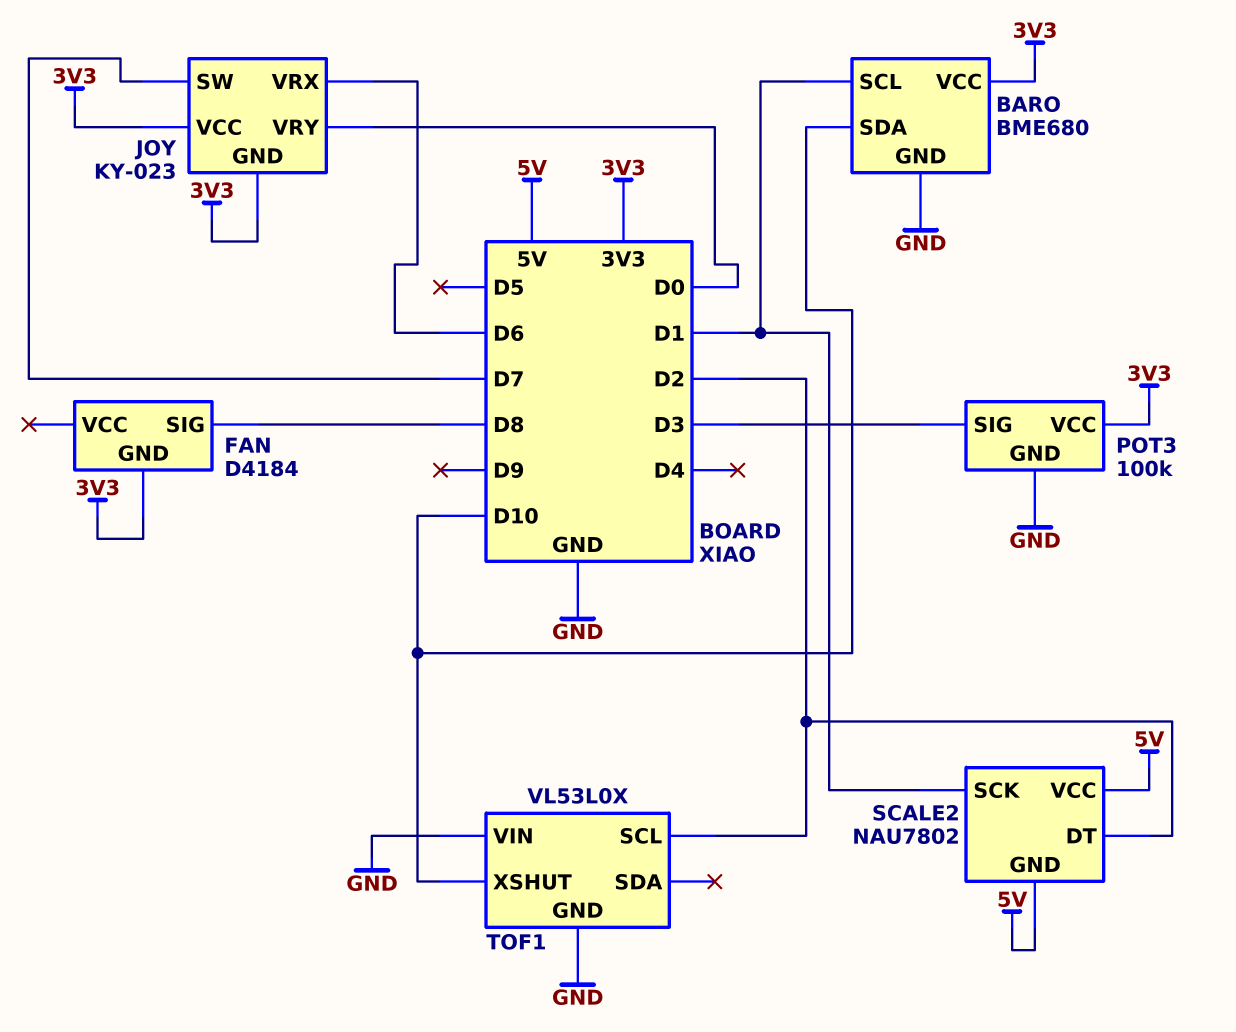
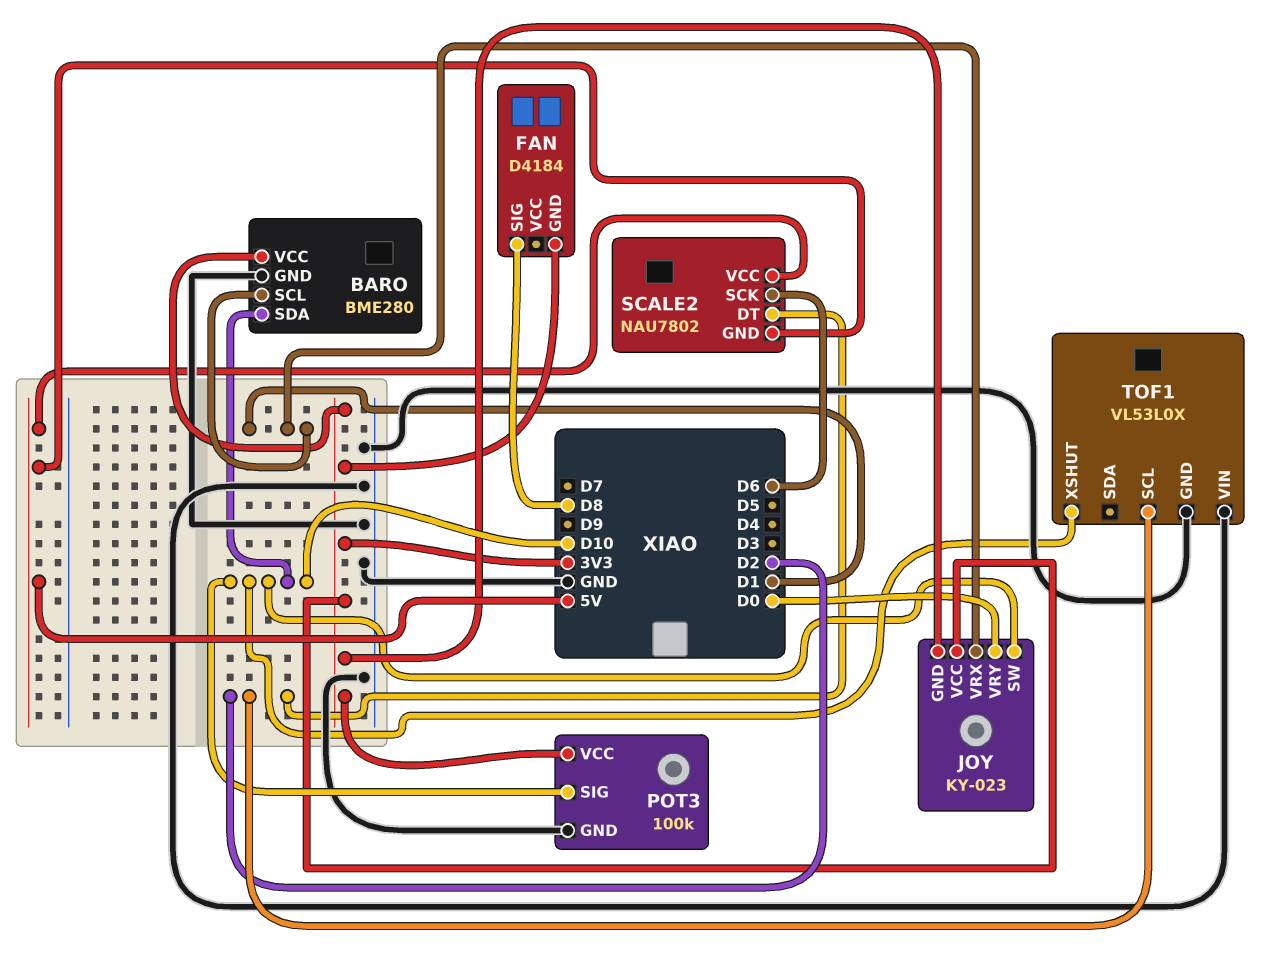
BARO: BME680 -> BME280
JOY pin SW: D7 -> D10
JOY pin VRX: D6 -> D1
POT3 pin SIG: D3 -> D10
SCALE2 pin SCK: D1 -> D6

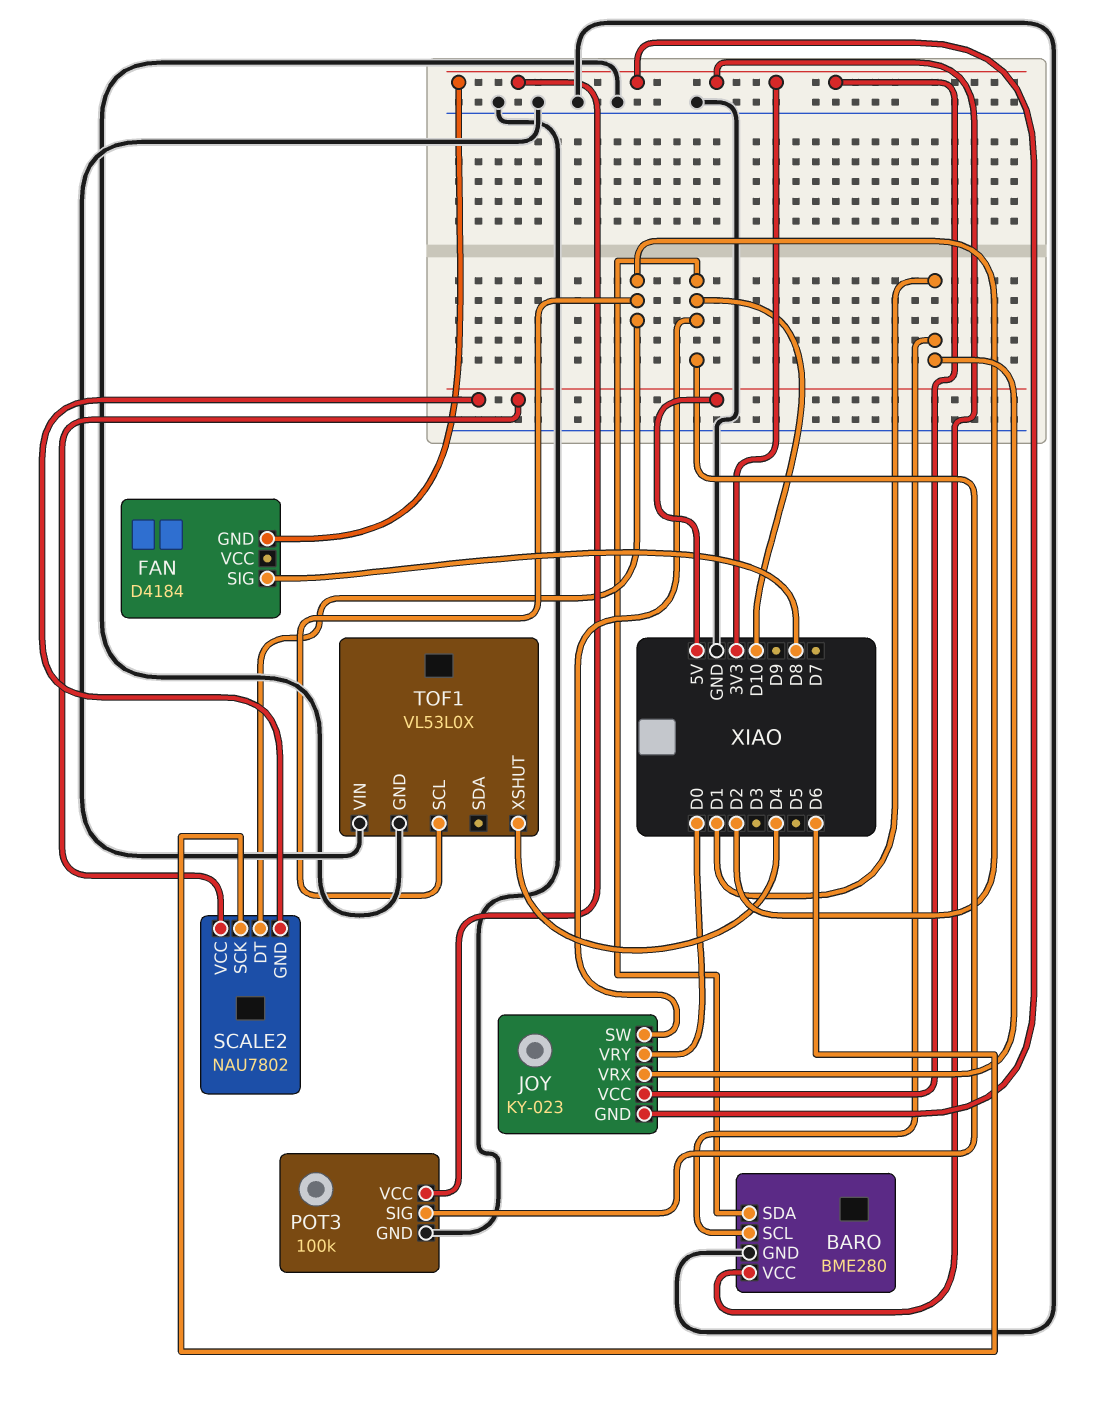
TOF1 pin XSHUT: D10 -> D4

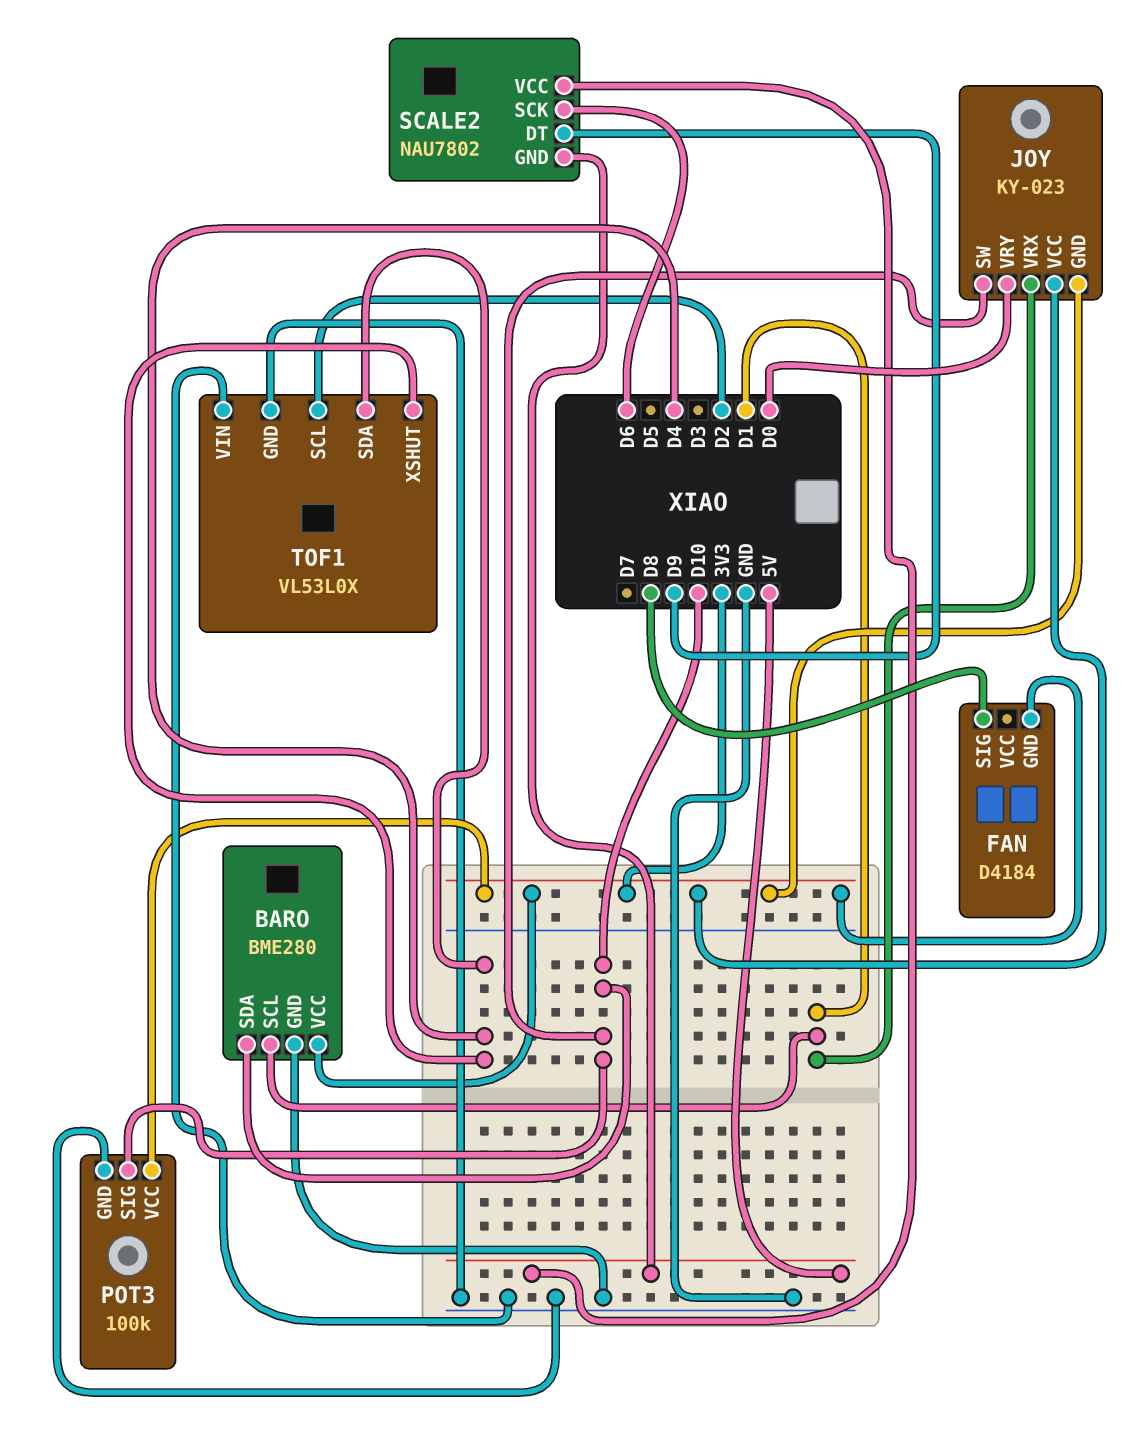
SCALE2 pin DT: D2 -> D9
TOF1 pin SDA: none -> D4

